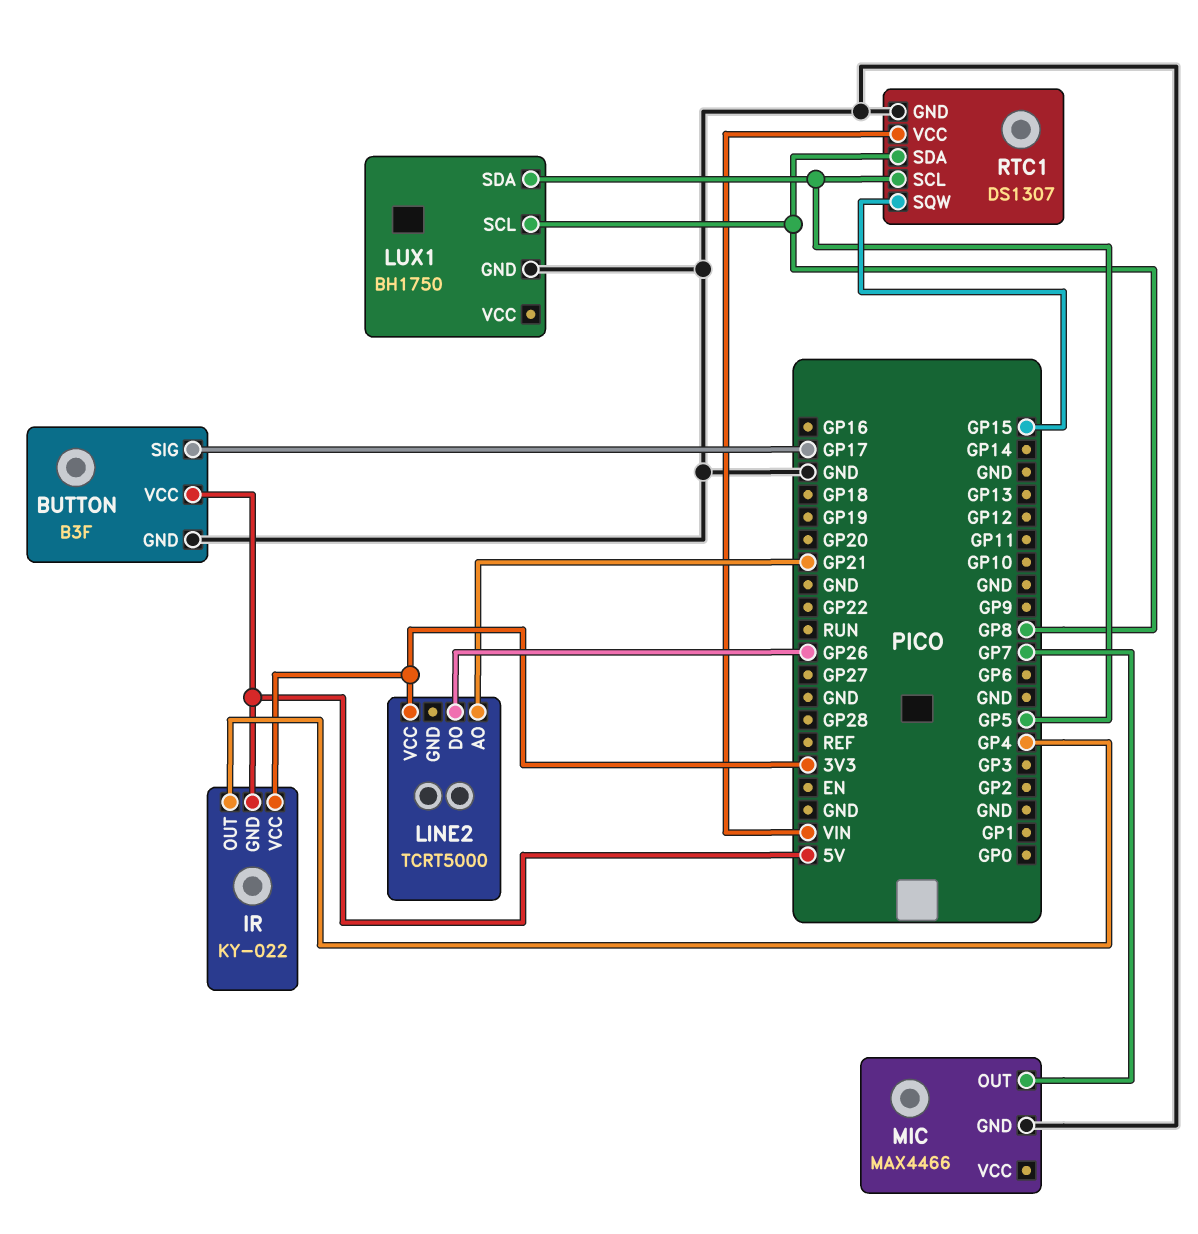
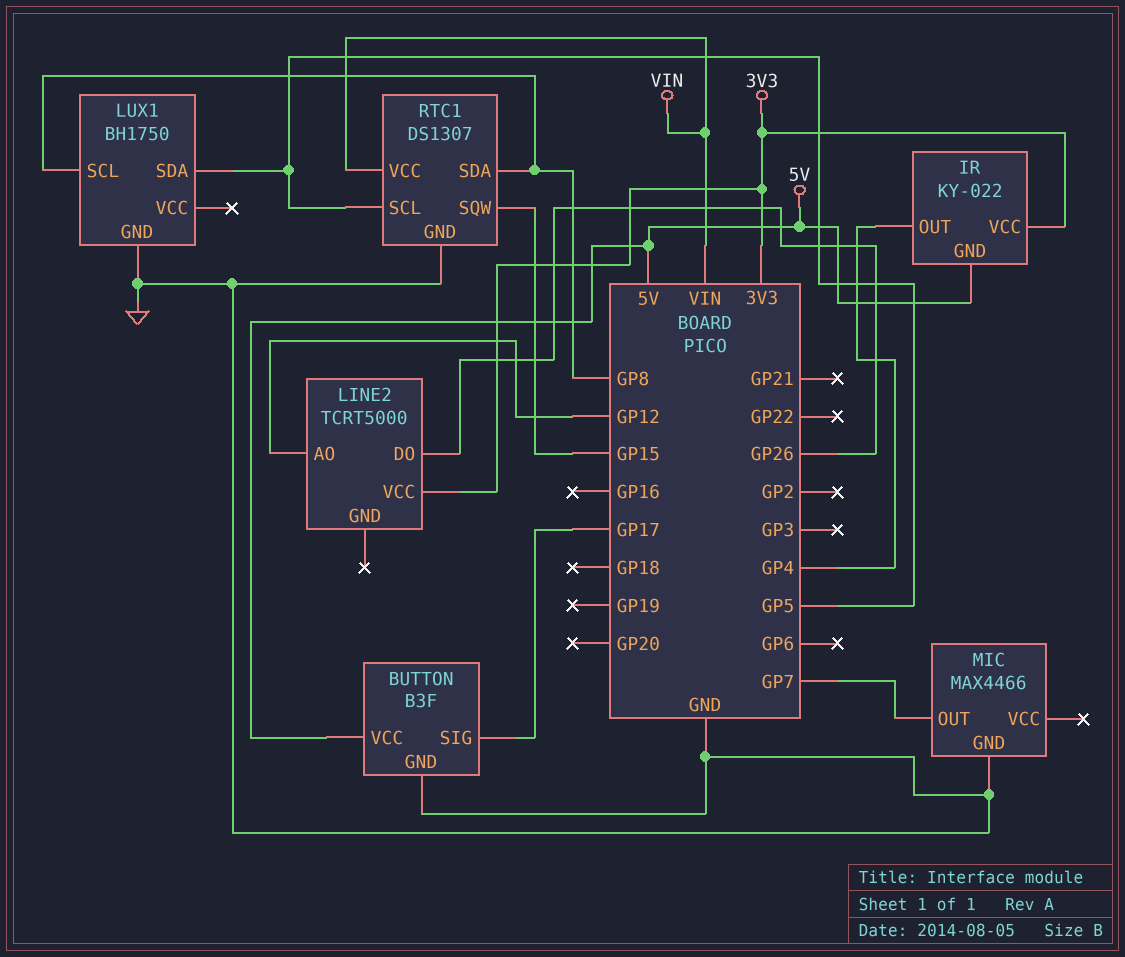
LINE2 pin AO: GP21 -> GP12

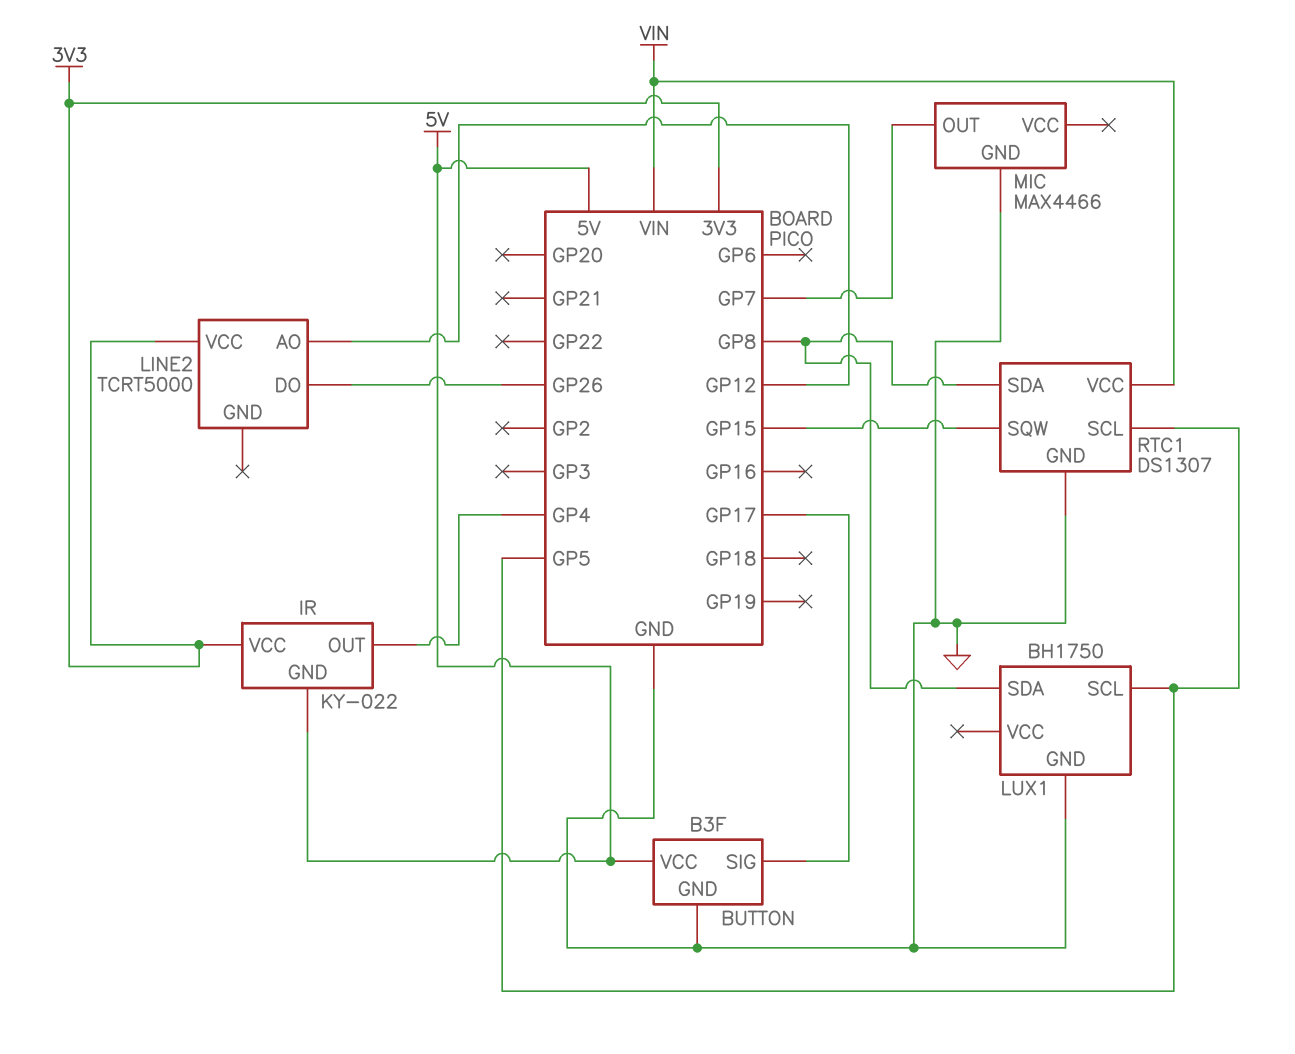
LUX1 pin SCL: GP8 -> GP5
LUX1 pin SDA: GP5 -> GP8

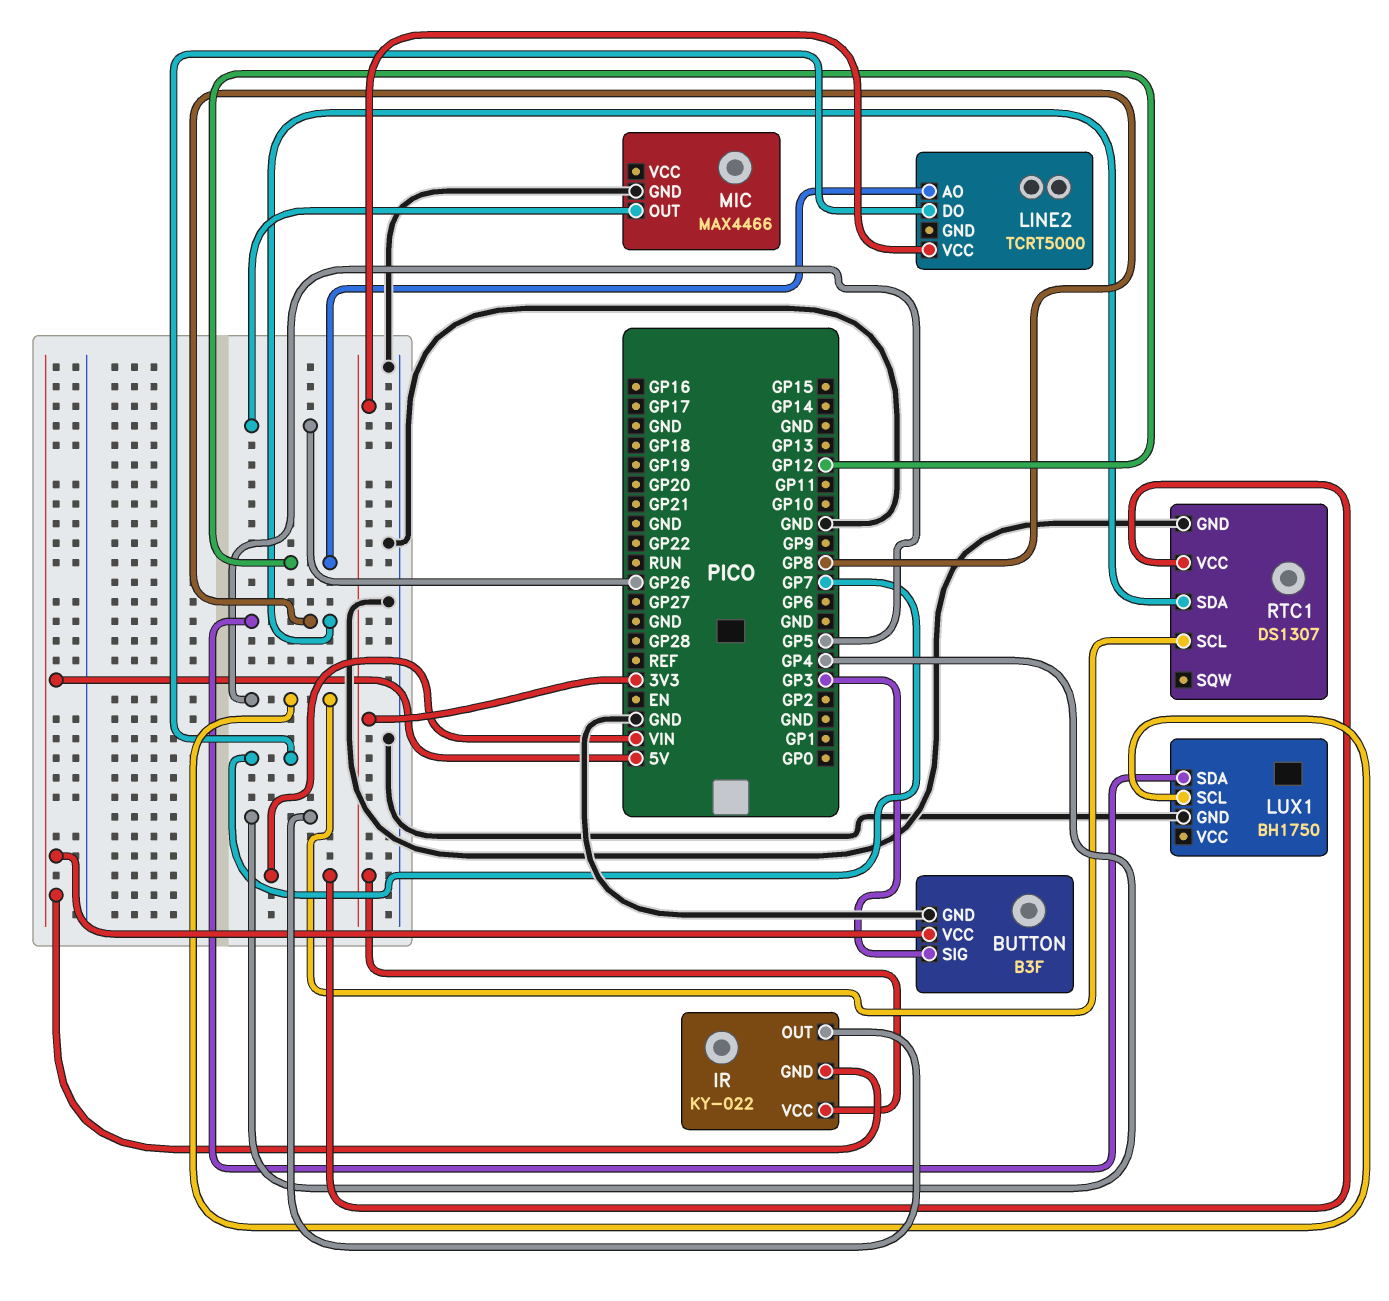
BUTTON pin SIG: GP17 -> GP3
LINE2 pin DO: GP26 -> GP7
MIC pin OUT: GP7 -> GP26
RTC1 pin SQW: GP15 -> none

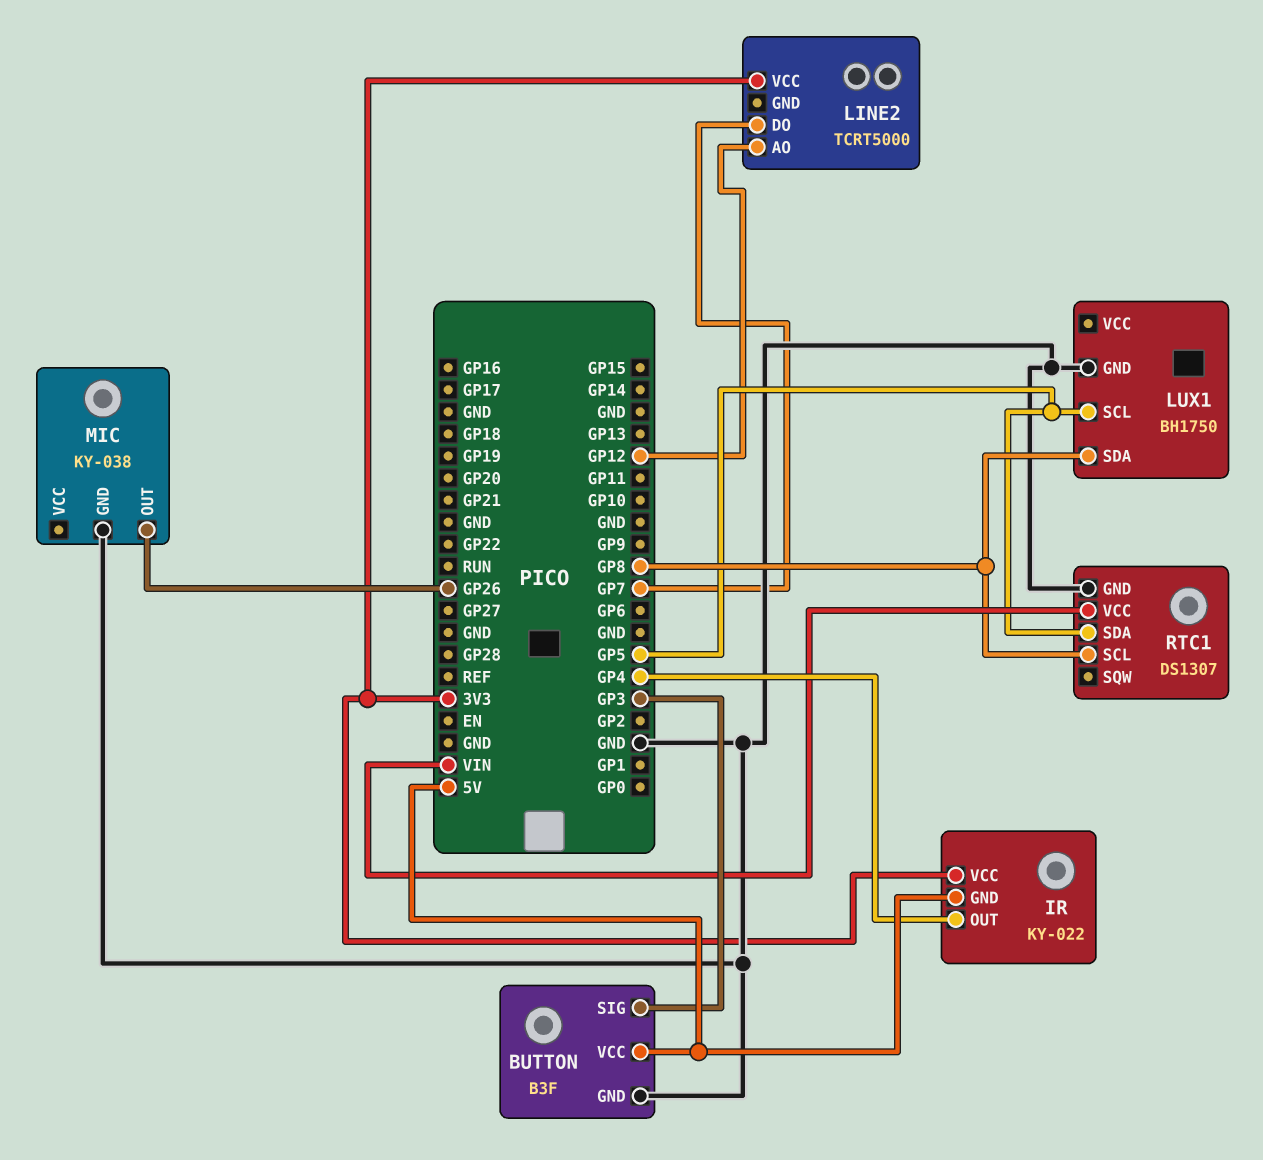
MIC: MAX4466 -> KY-038
RTC1 pin SCL: GP5 -> GP8
RTC1 pin SDA: GP8 -> GP5

